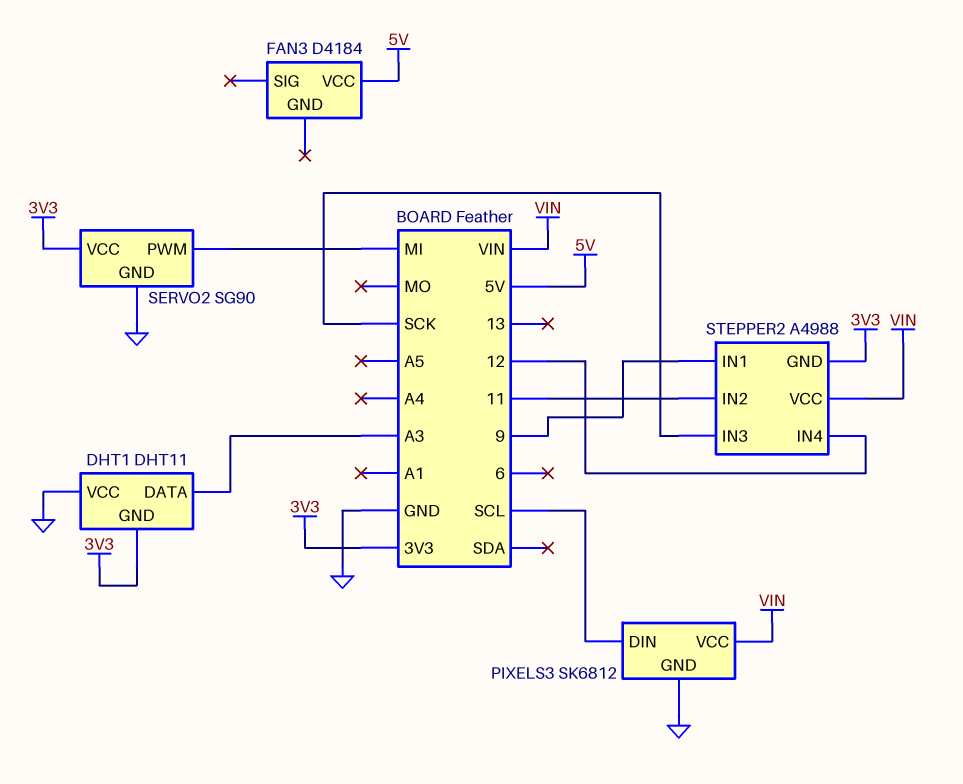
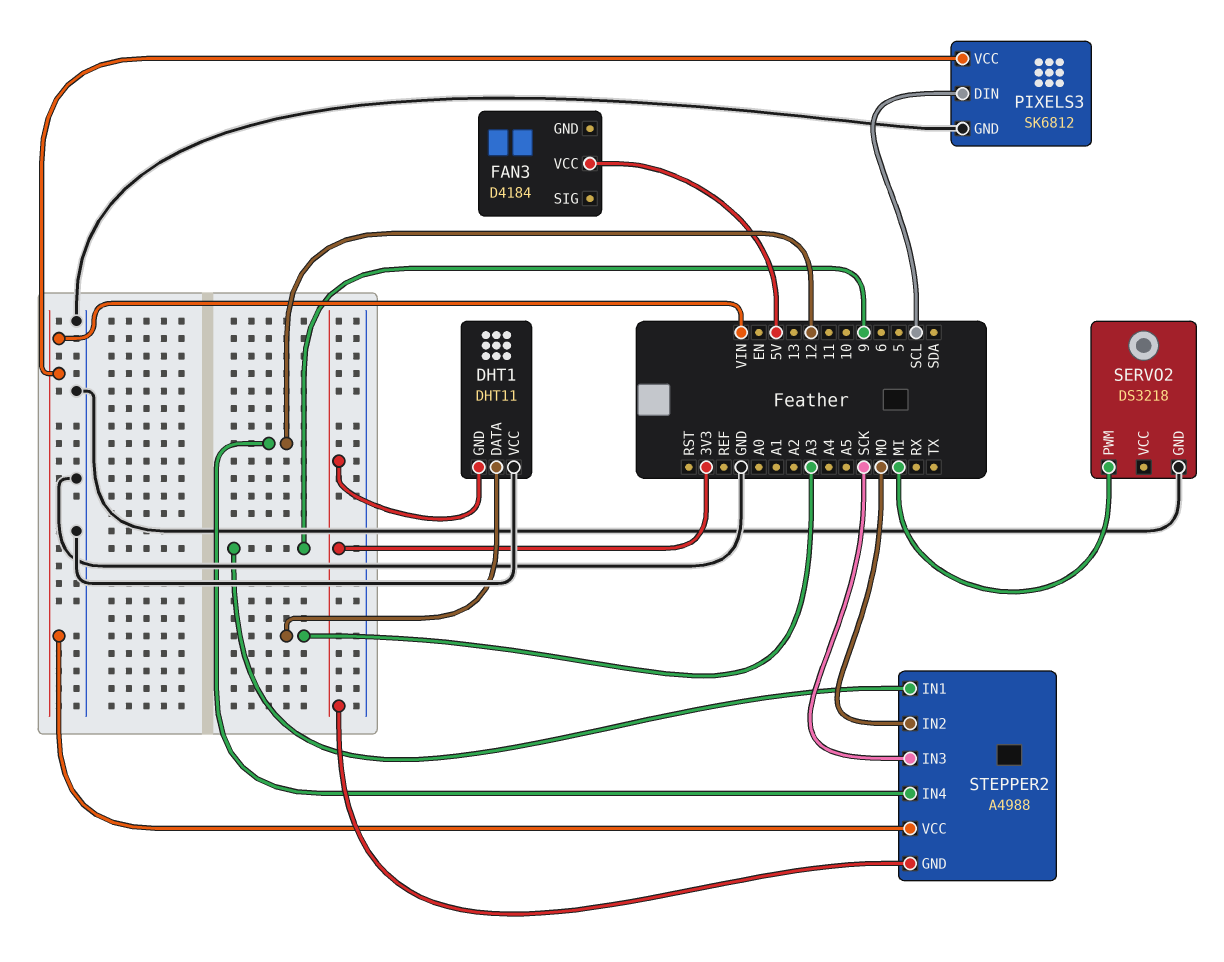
SERVO2: SG90 -> DS3218
SERVO2 pin VCC: 3V3 -> none
STEPPER2 pin IN2: 11 -> MO

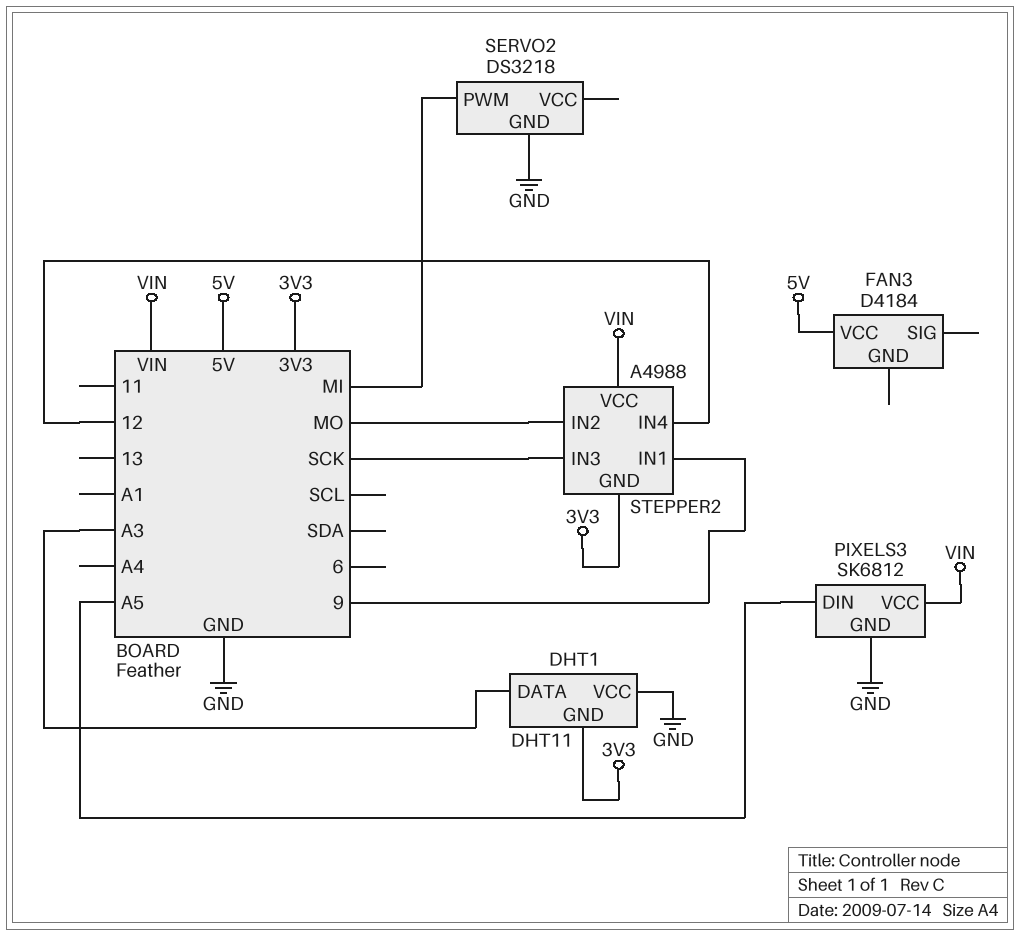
PIXELS3 pin DIN: SCL -> A5

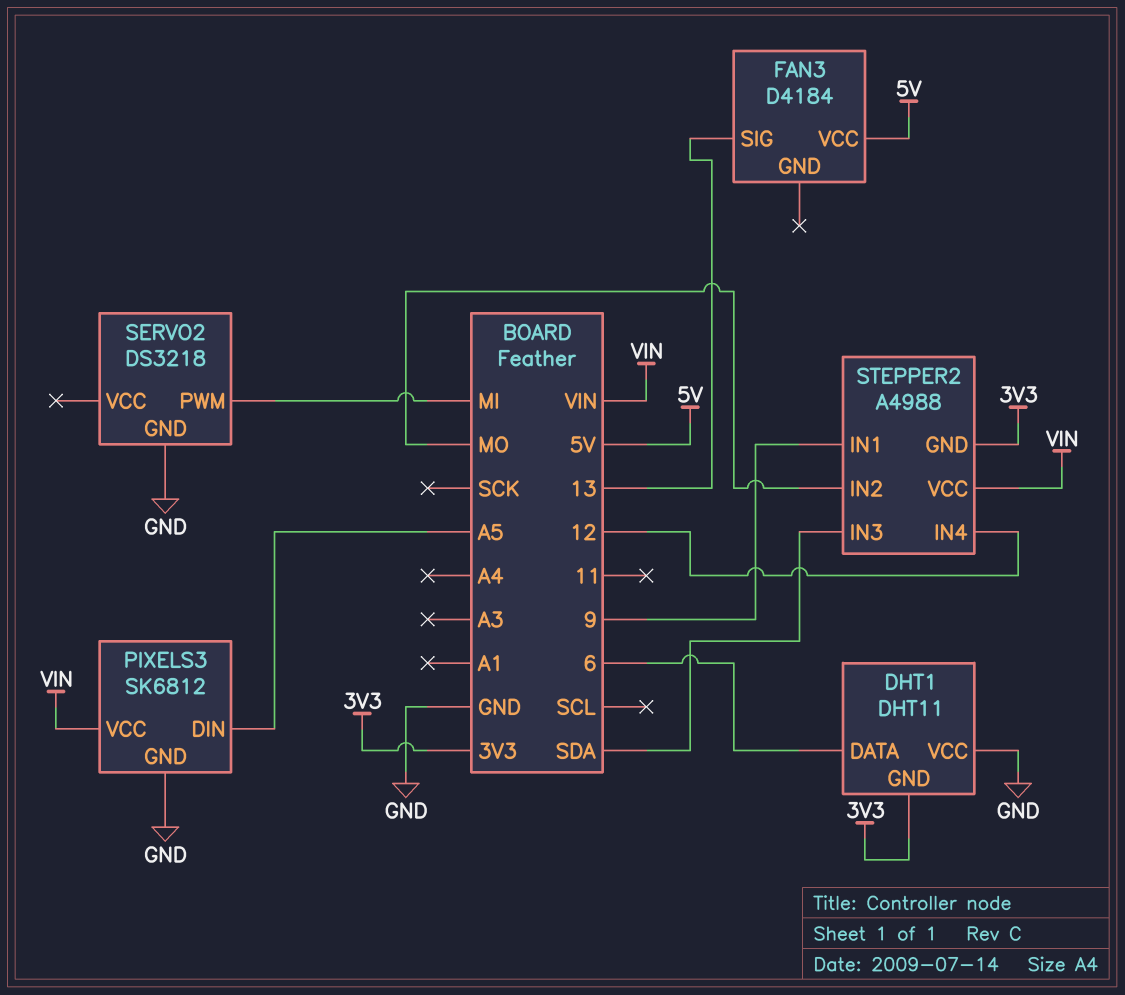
DHT1 pin DATA: A3 -> 6
FAN3 pin SIG: none -> 13
STEPPER2 pin IN3: SCK -> SDA

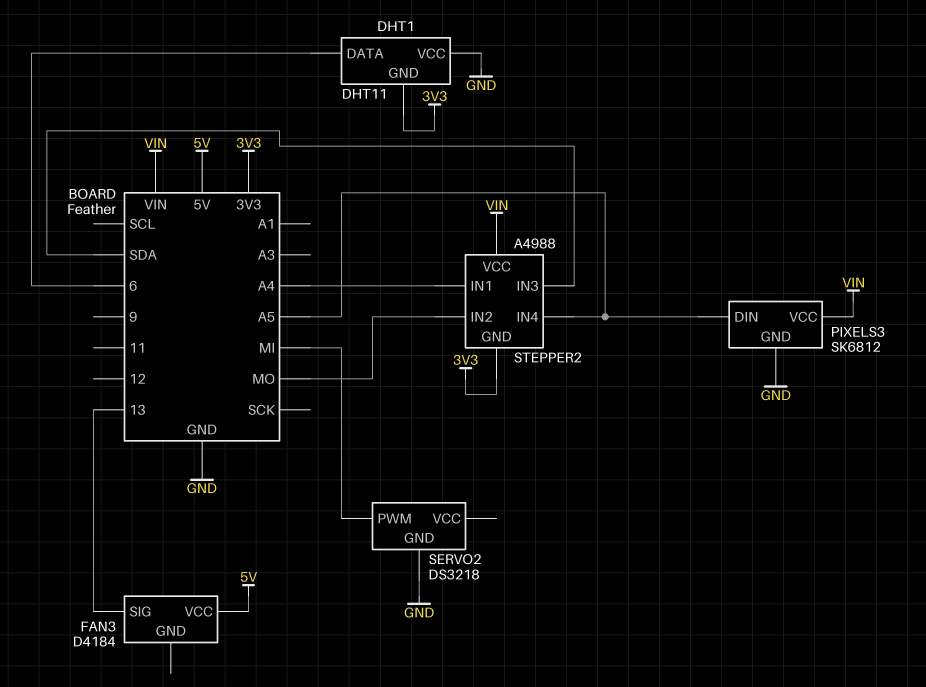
STEPPER2 pin IN1: 9 -> A4
STEPPER2 pin IN4: 12 -> A5

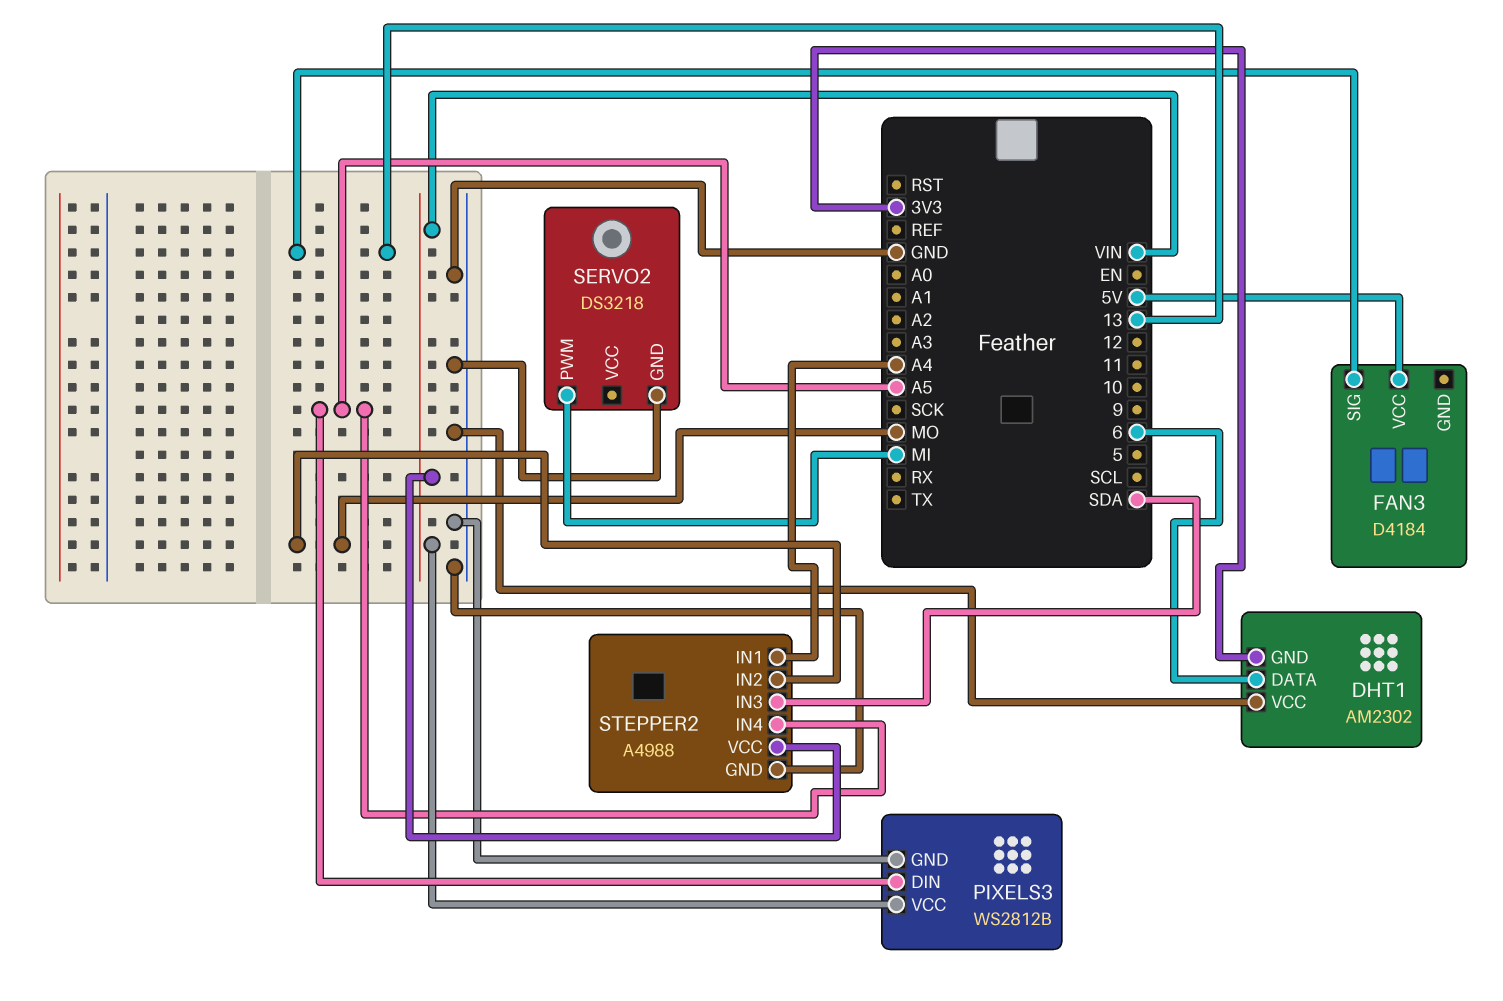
DHT1: DHT11 -> AM2302
PIXELS3: SK6812 -> WS2812B
STEPPER2 pin GND: 3V3 -> GND

